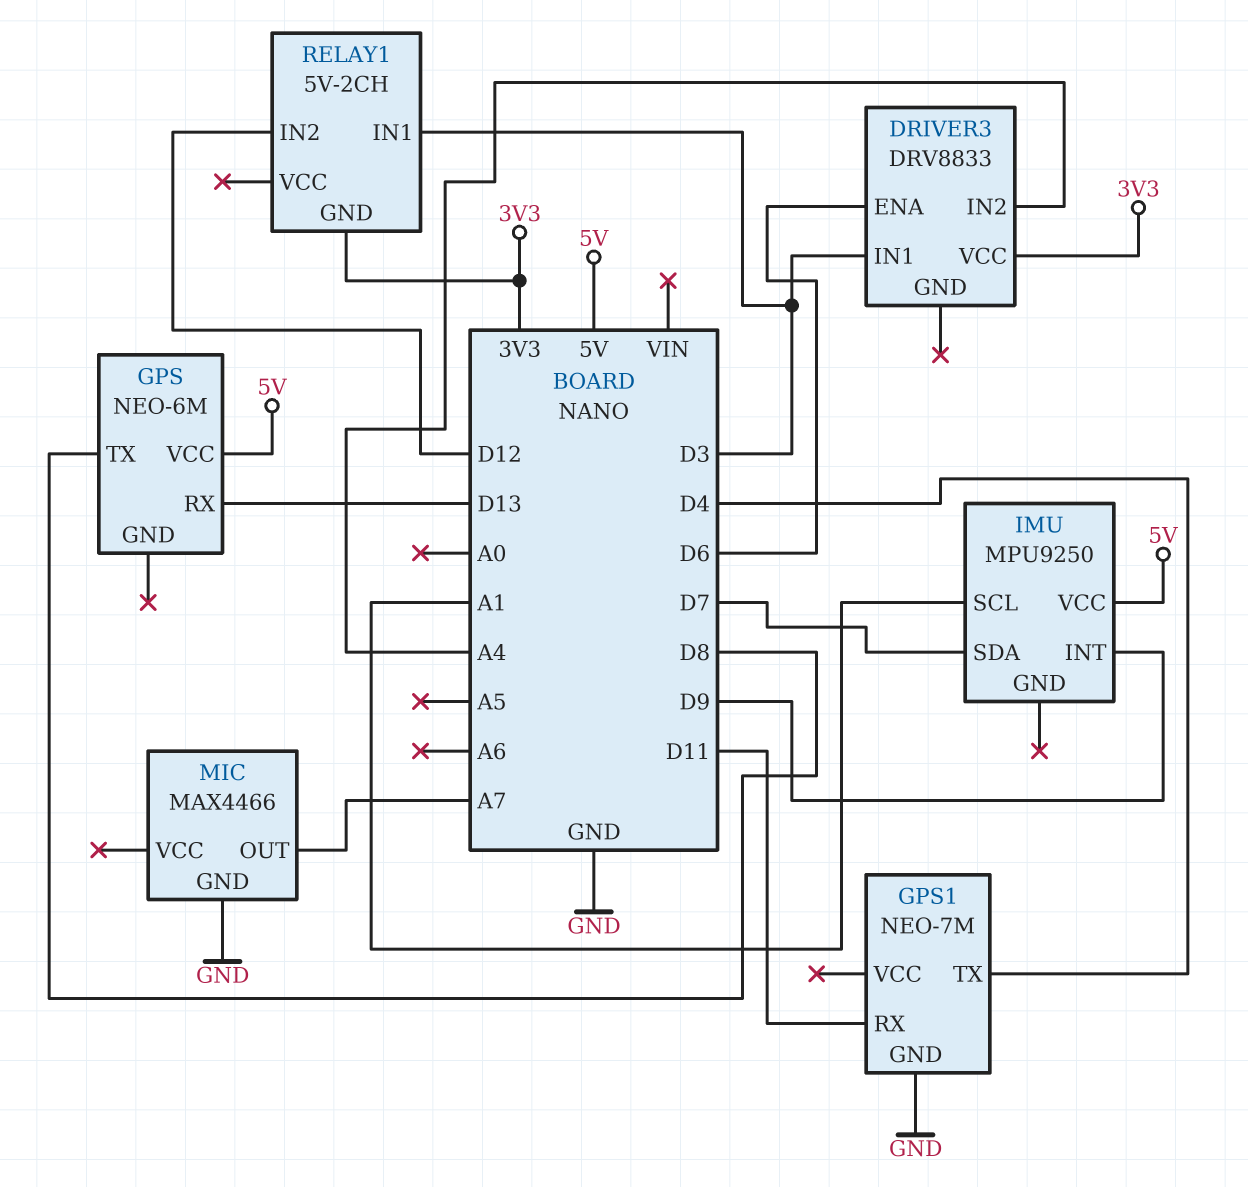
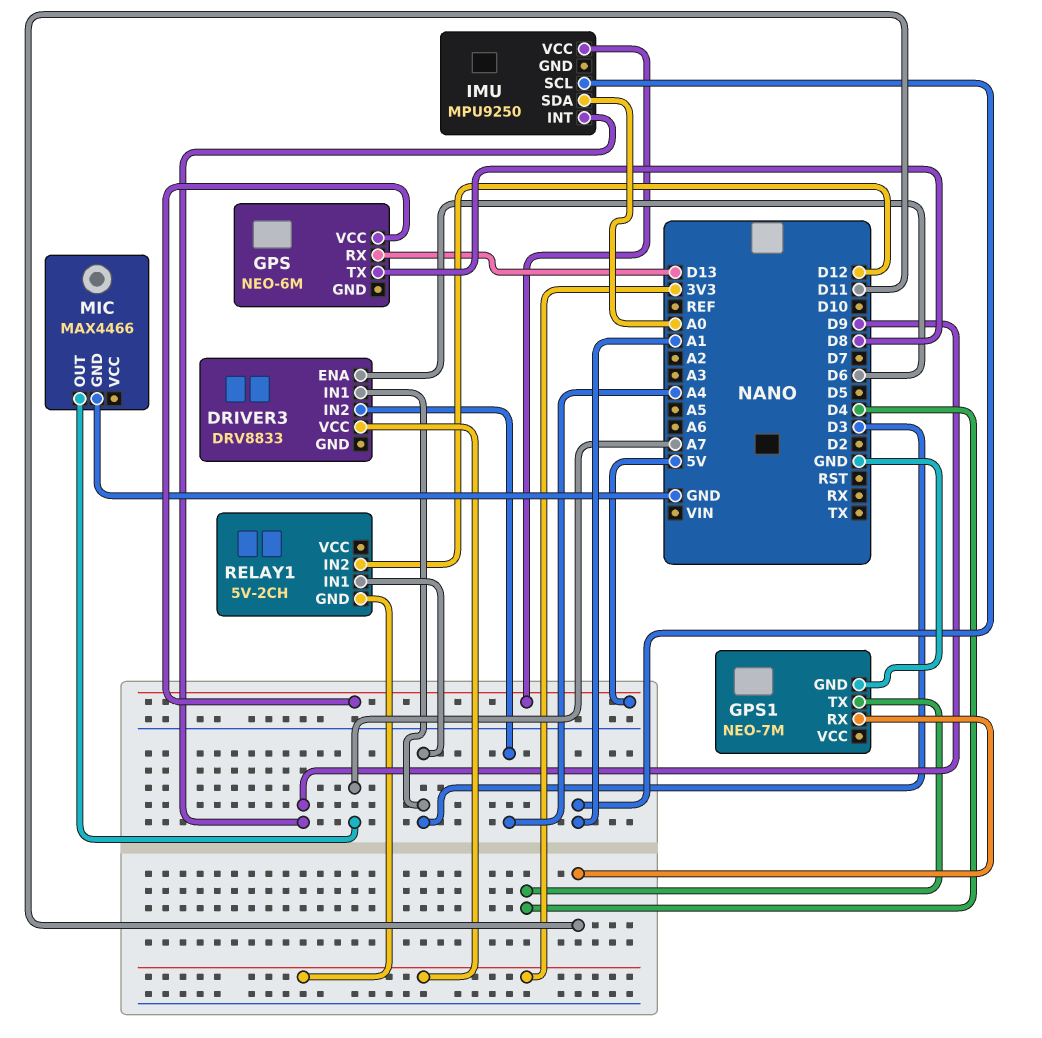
IMU pin SDA: D7 -> A0

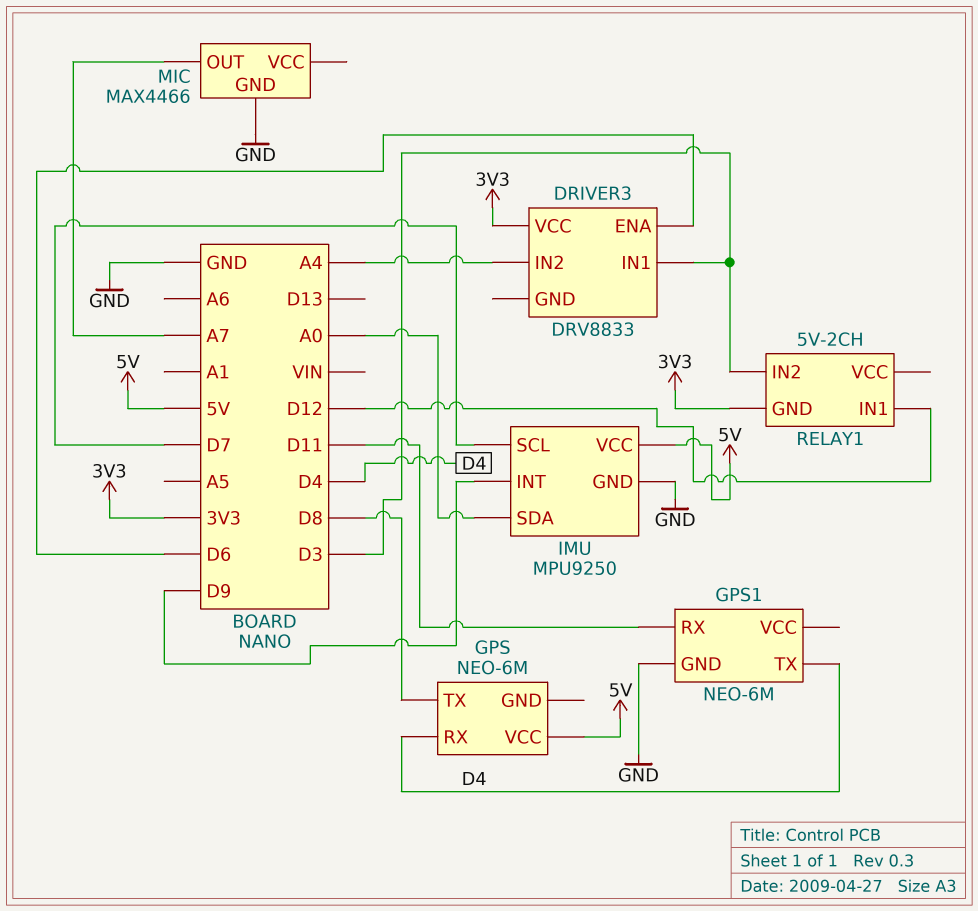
GPS pin RX: D13 -> D4
GPS1: NEO-7M -> NEO-6M
IMU pin GND: none -> GND
IMU pin SCL: A1 -> D7
RELAY1 pin IN1: D3 -> D12
RELAY1 pin IN2: D12 -> D3

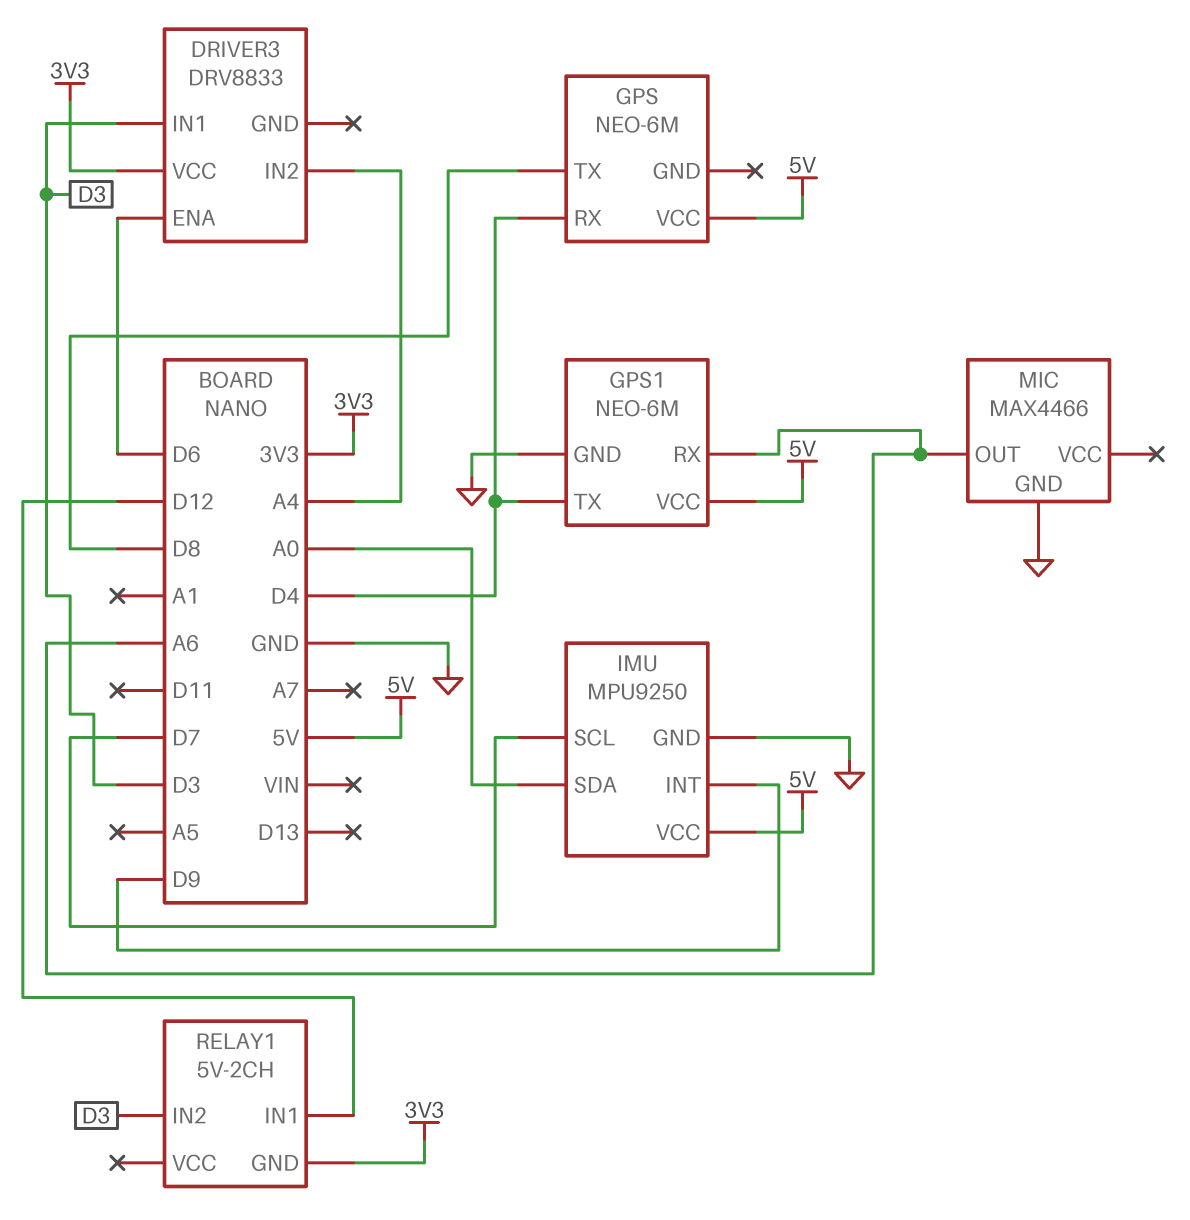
GPS1 pin RX: D11 -> A6
GPS1 pin VCC: none -> 5V
MIC pin OUT: A7 -> A6

